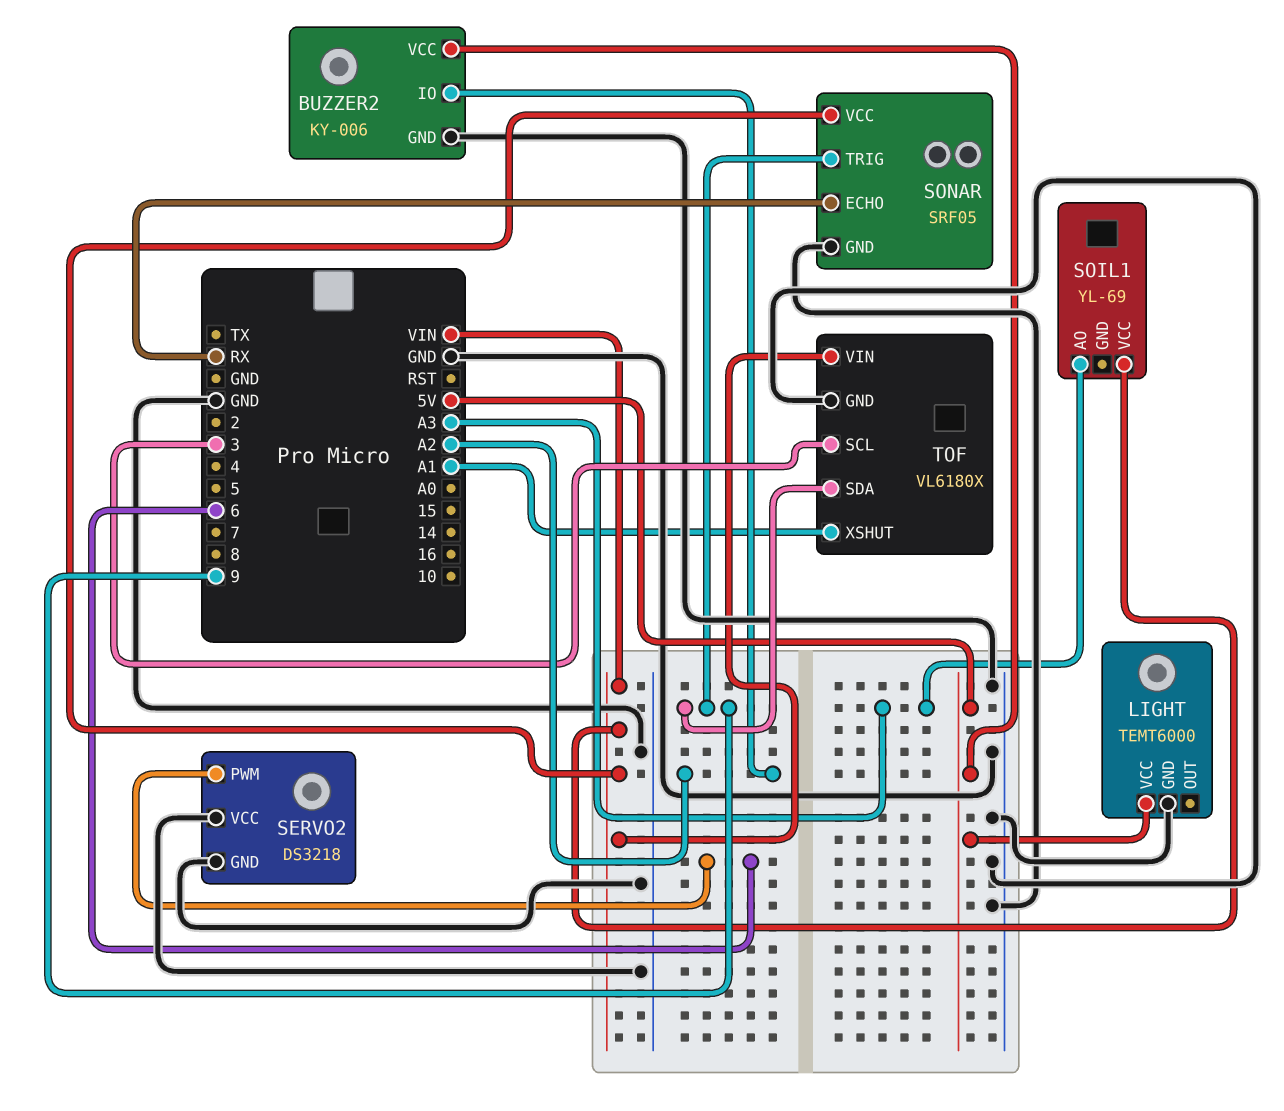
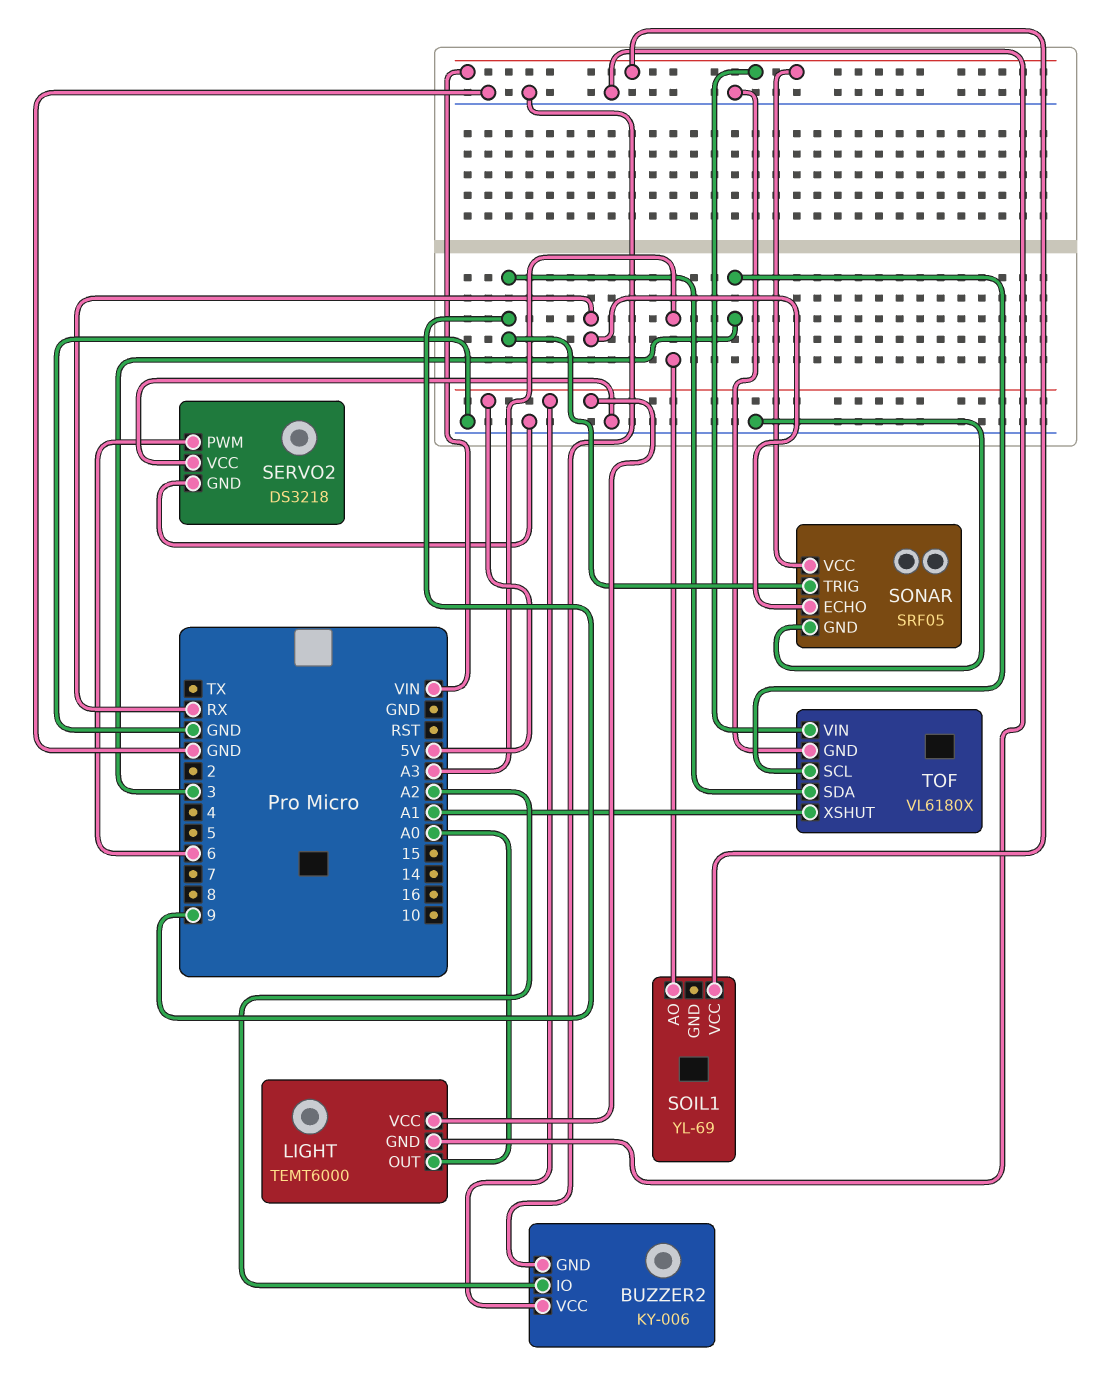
LIGHT pin OUT: none -> A0

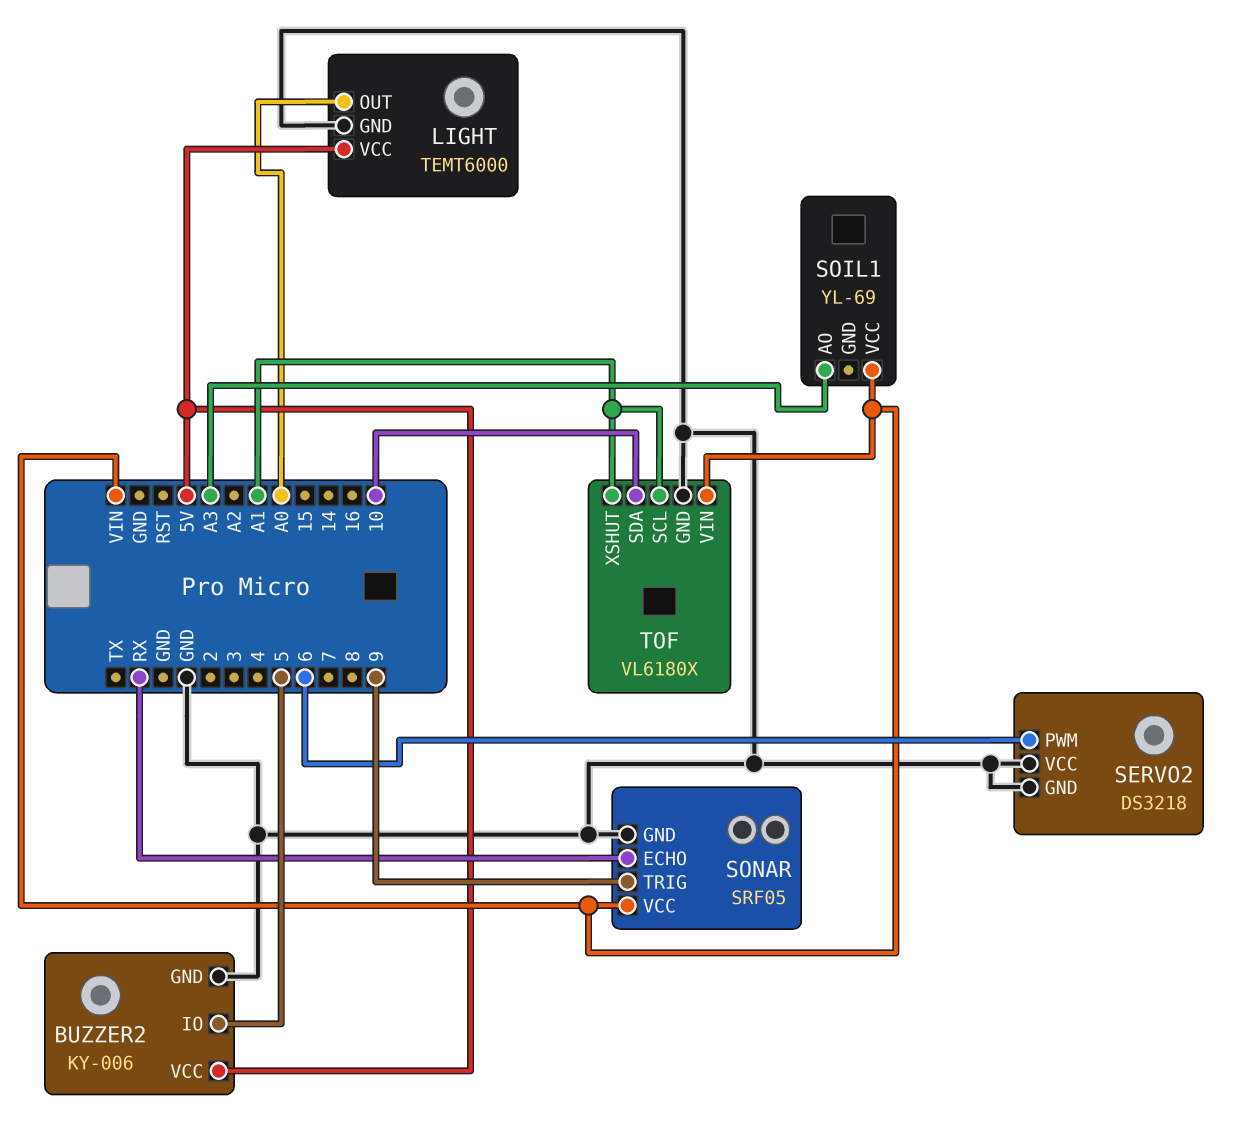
BUZZER2 pin IO: A2 -> 5
TOF pin SCL: 3 -> A1
TOF pin SDA: 9 -> 10

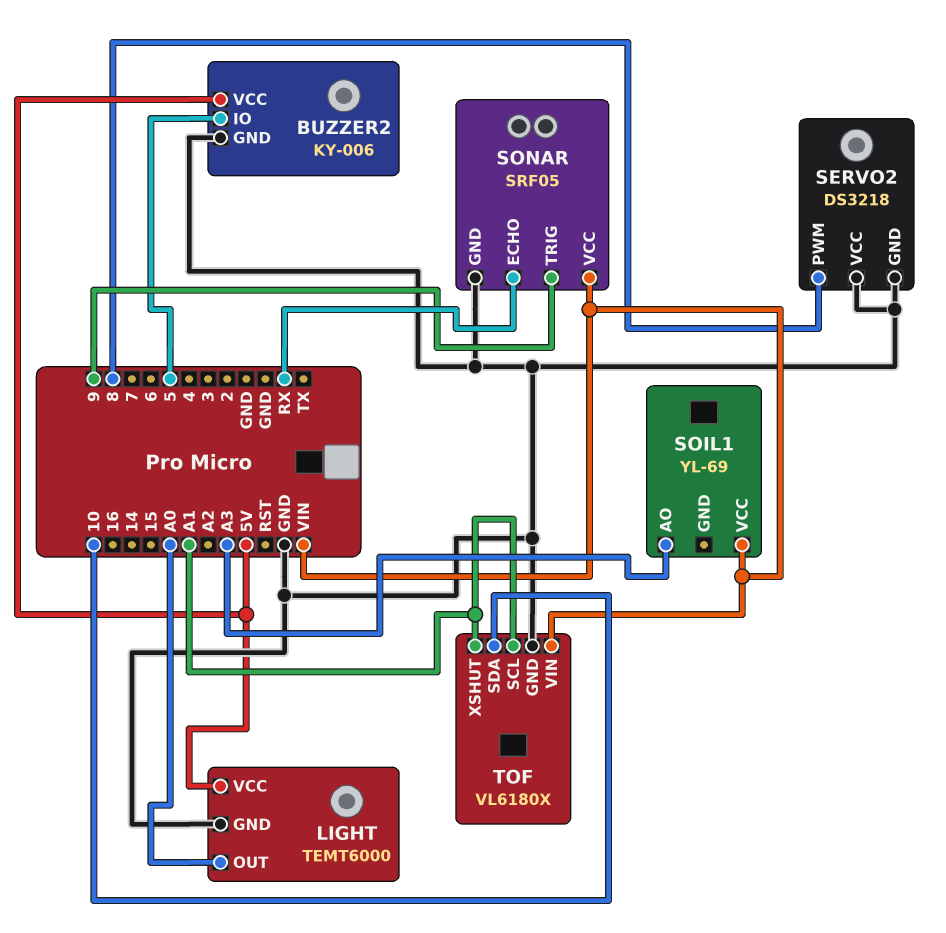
SERVO2 pin PWM: 6 -> 8

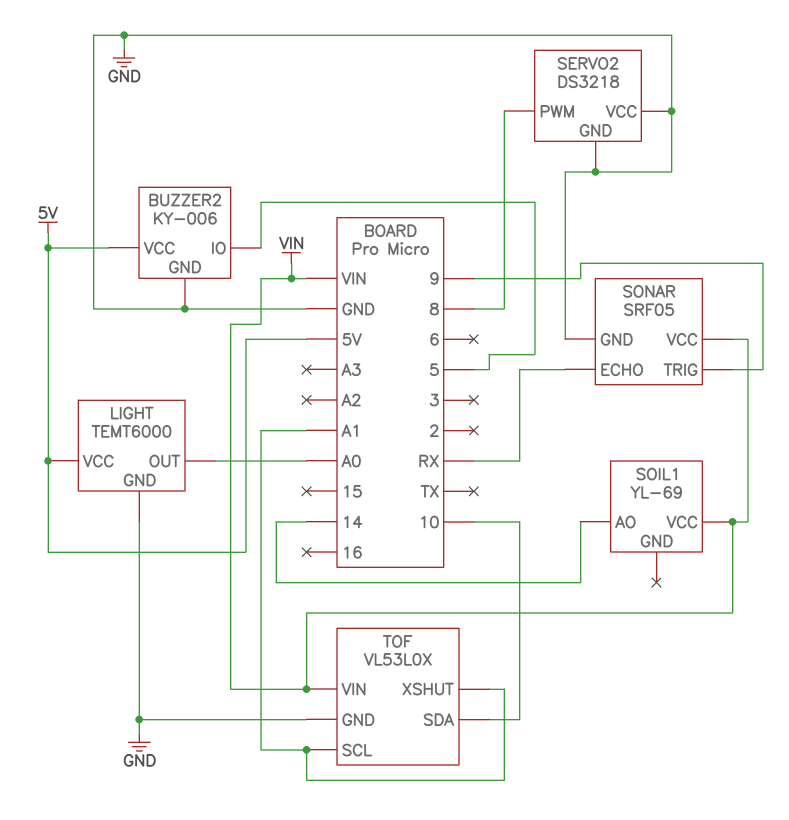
SOIL1 pin AO: A3 -> 14
TOF: VL6180X -> VL53L0X

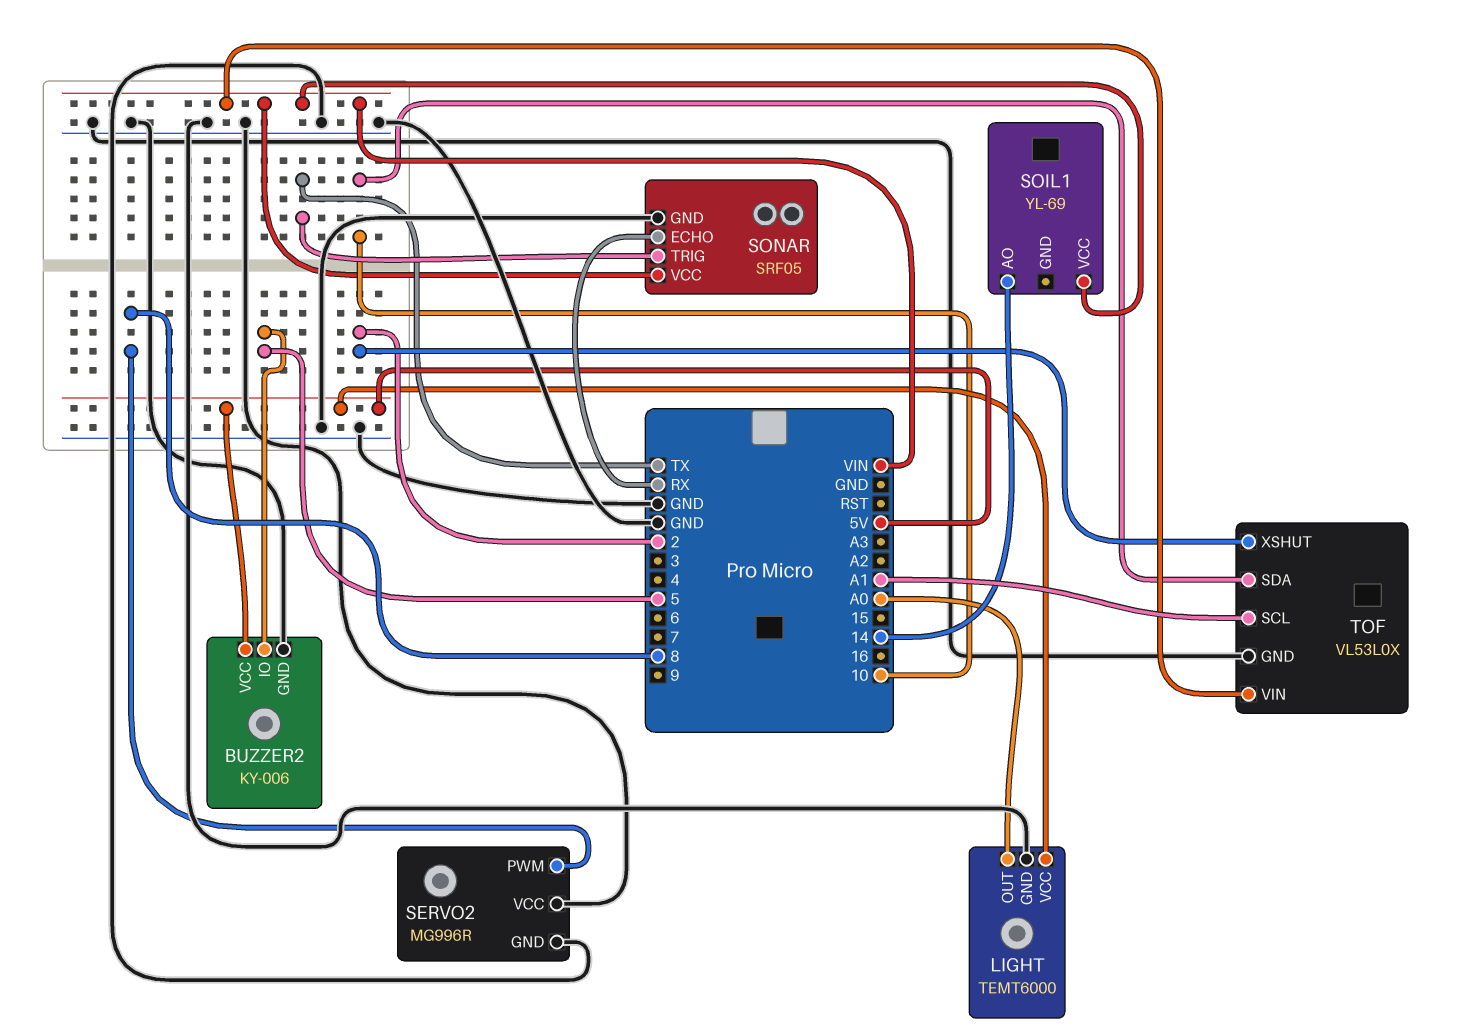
SERVO2: DS3218 -> MG996R
SONAR pin TRIG: 9 -> TX
TOF pin XSHUT: A1 -> 2

